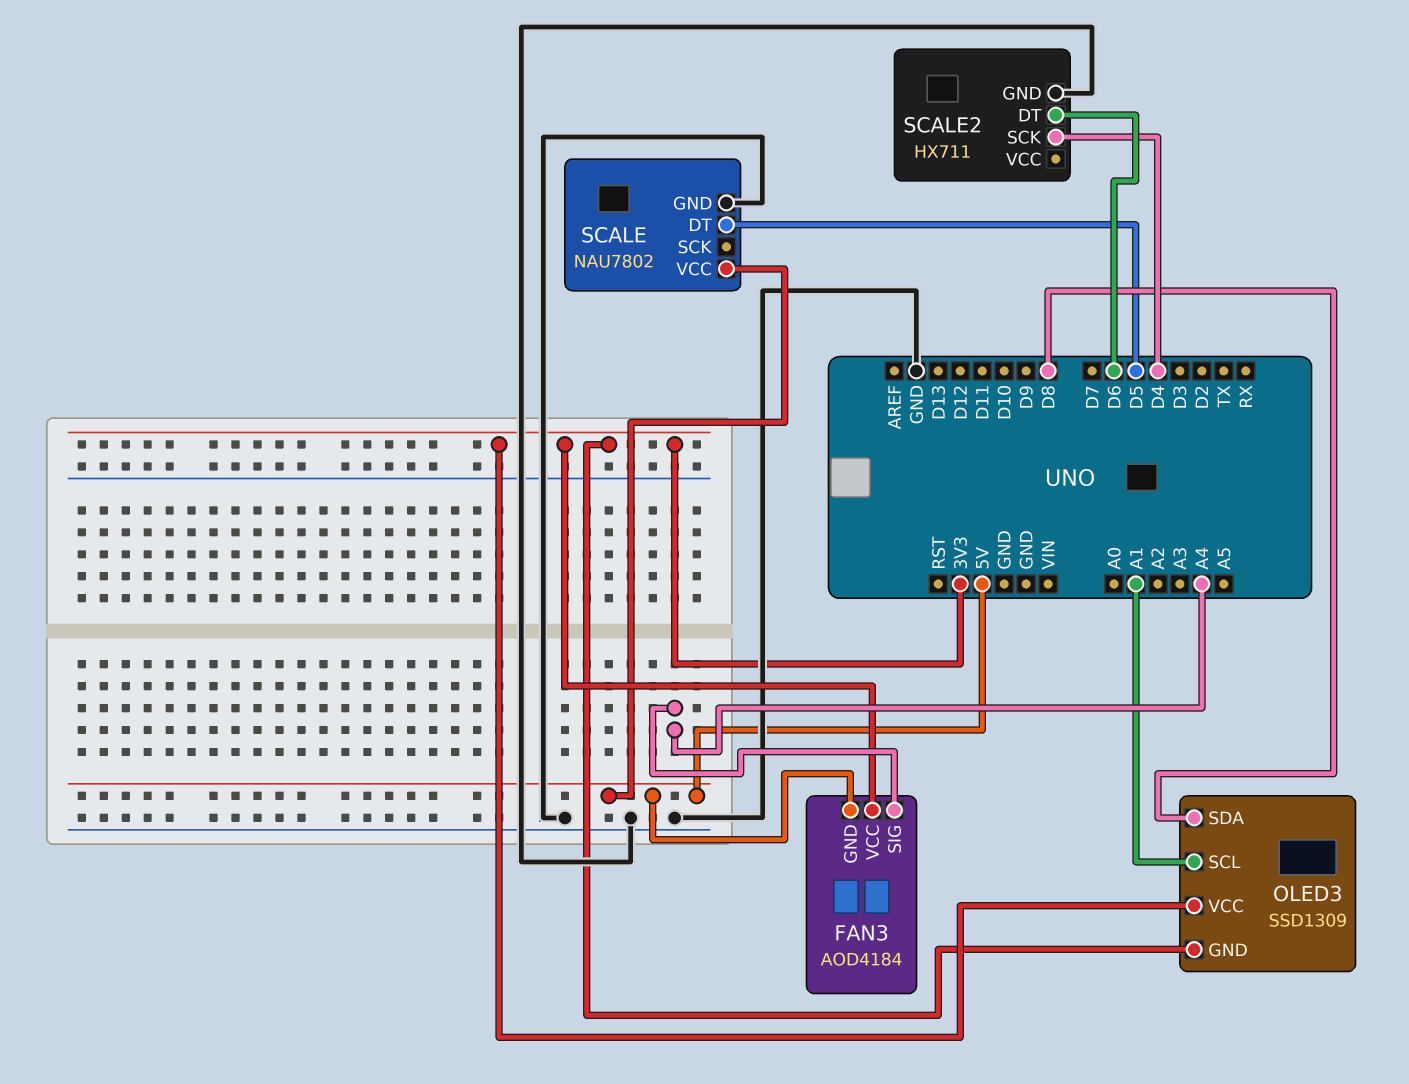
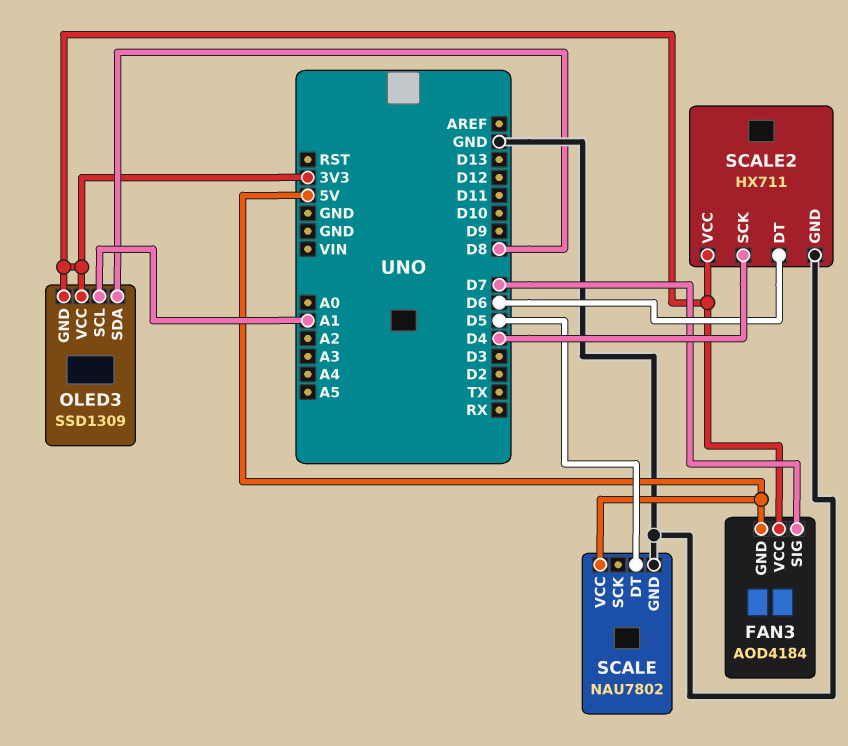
FAN3 pin SIG: A4 -> D7
SCALE2 pin VCC: none -> 3V3

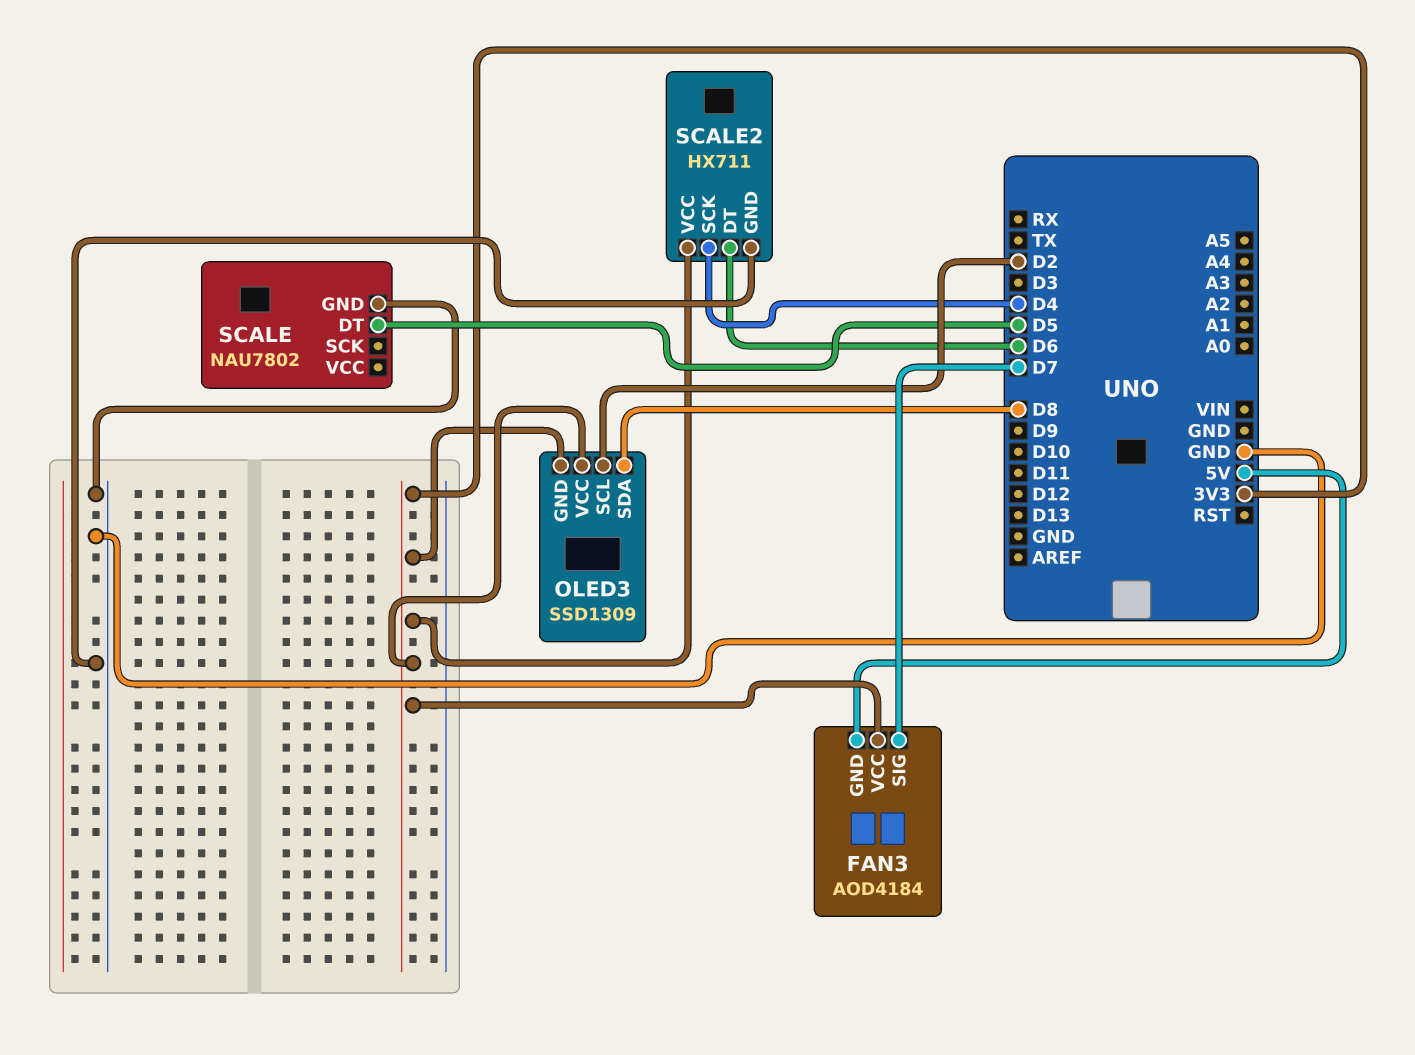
OLED3 pin SCL: A1 -> D2
SCALE pin VCC: 5V -> none

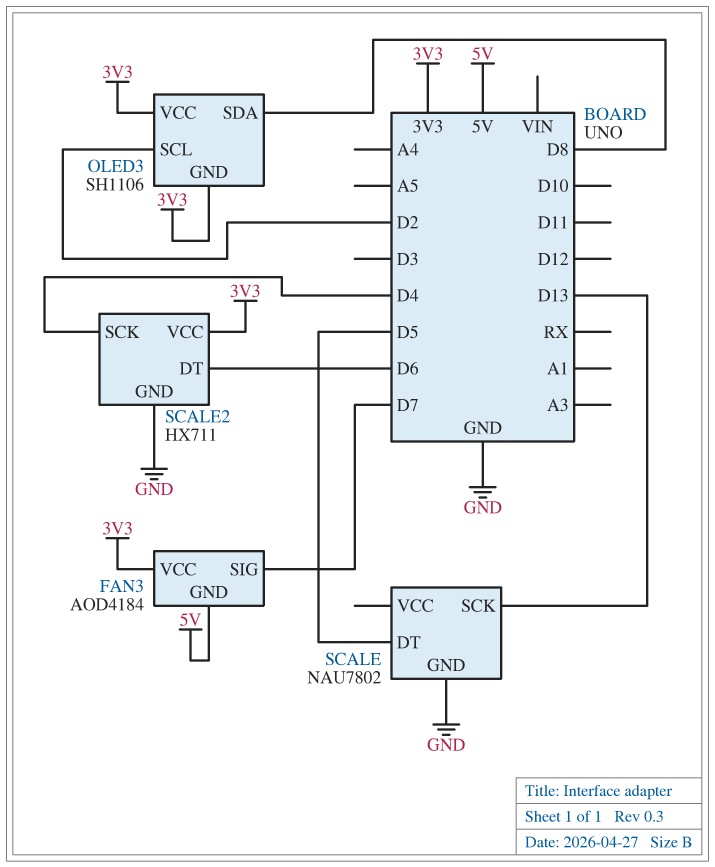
OLED3: SSD1309 -> SH1106
SCALE pin SCK: none -> D13

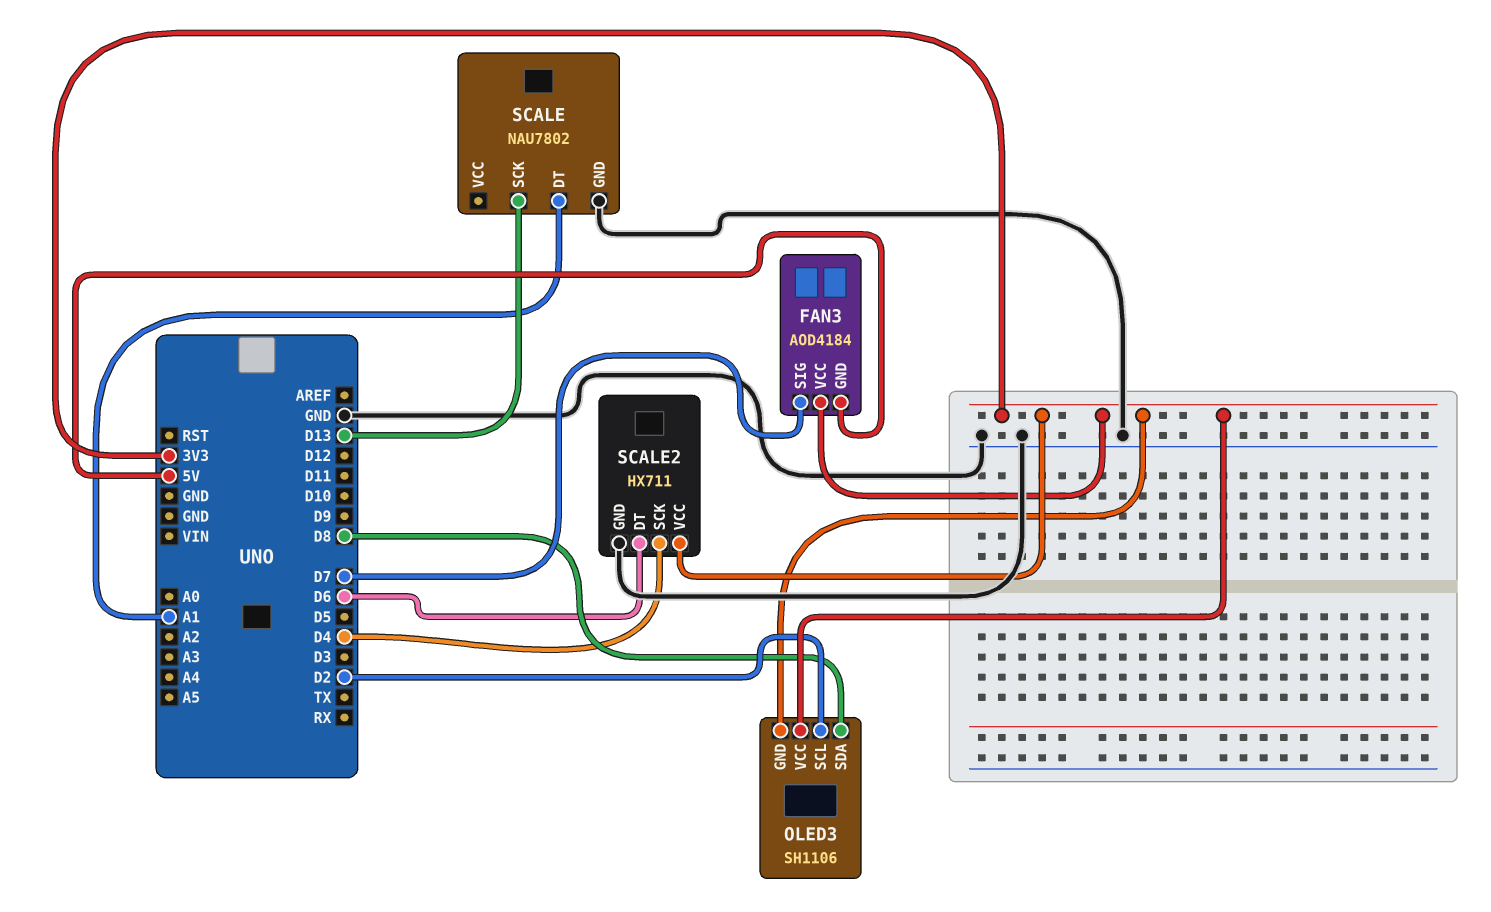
SCALE pin DT: D5 -> A1

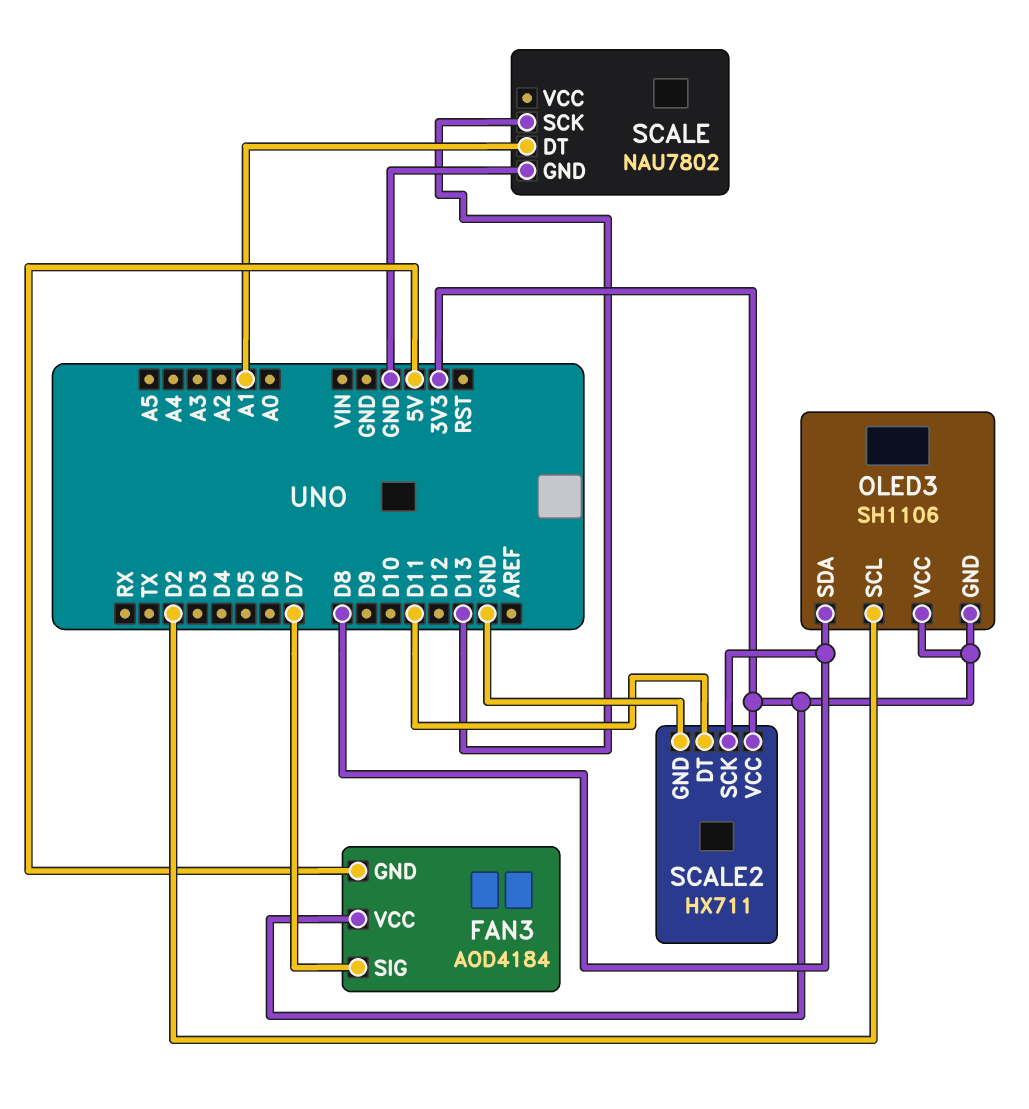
SCALE2 pin DT: D6 -> D11
SCALE2 pin SCK: D4 -> D8

